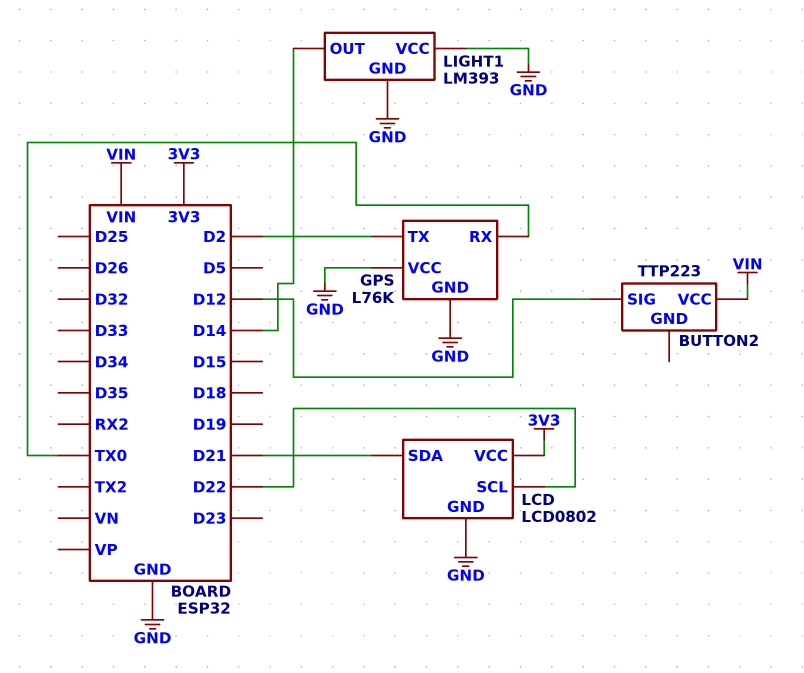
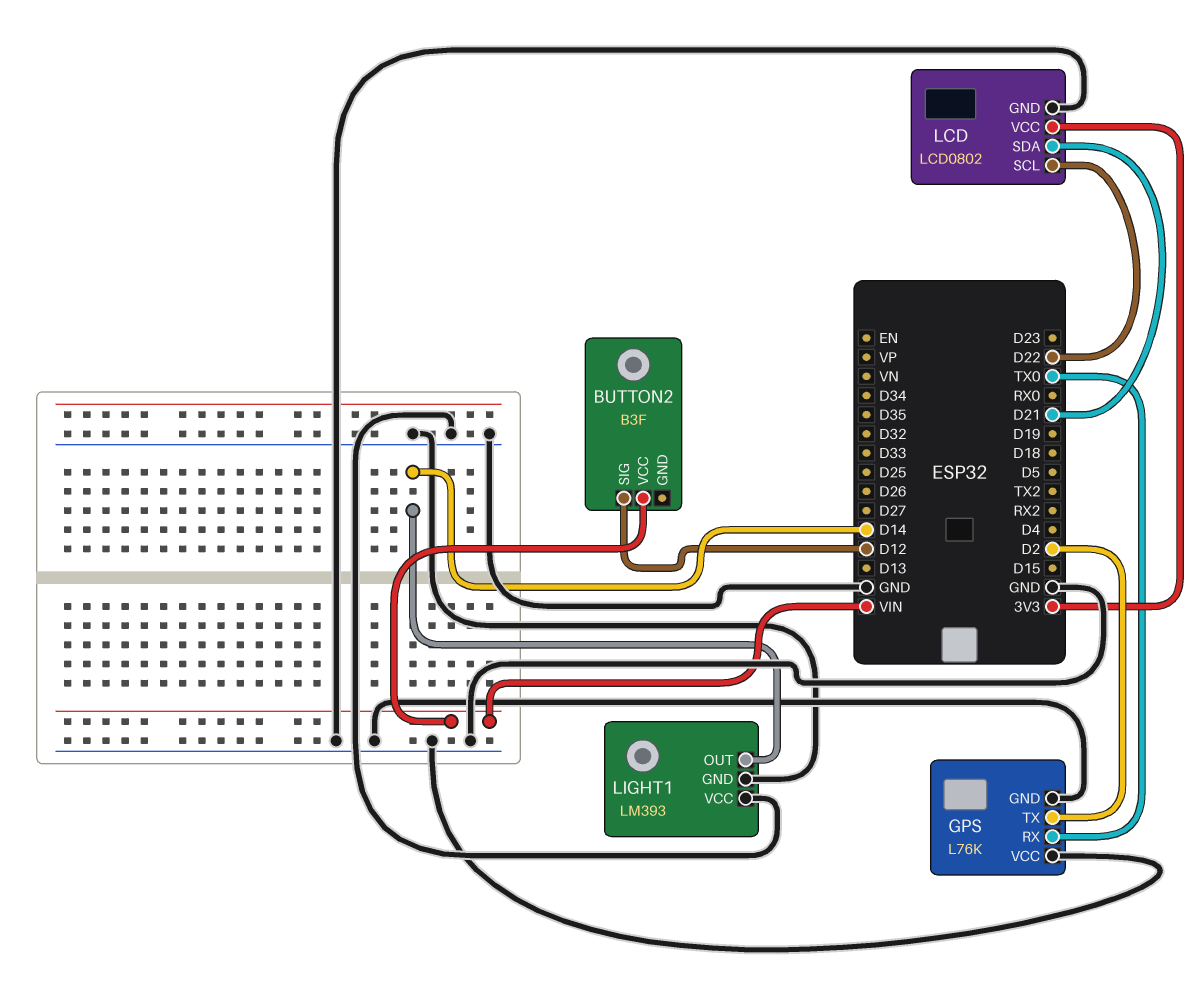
BUTTON2: TTP223 -> B3F

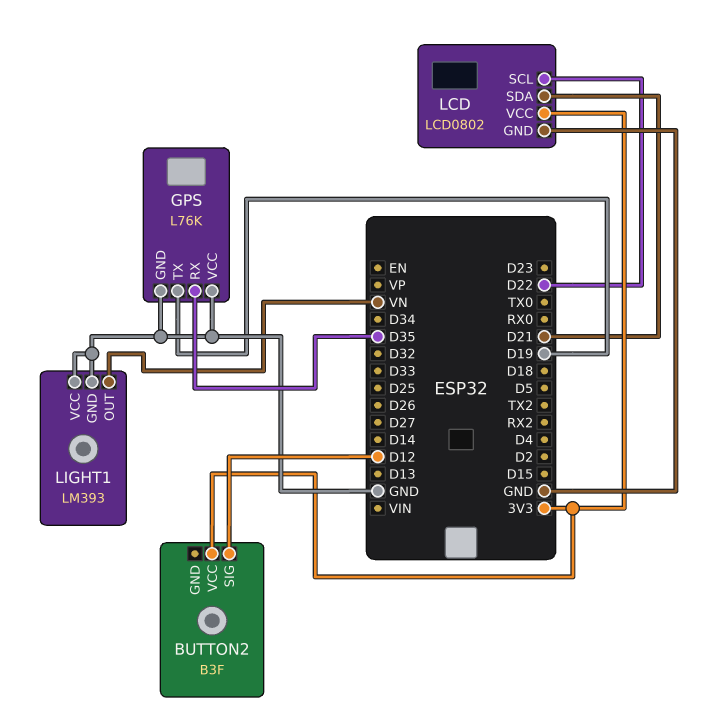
BUTTON2 pin VCC: VIN -> 3V3
GPS pin RX: TX0 -> D35
GPS pin TX: D2 -> D19
LIGHT1 pin OUT: D14 -> VN

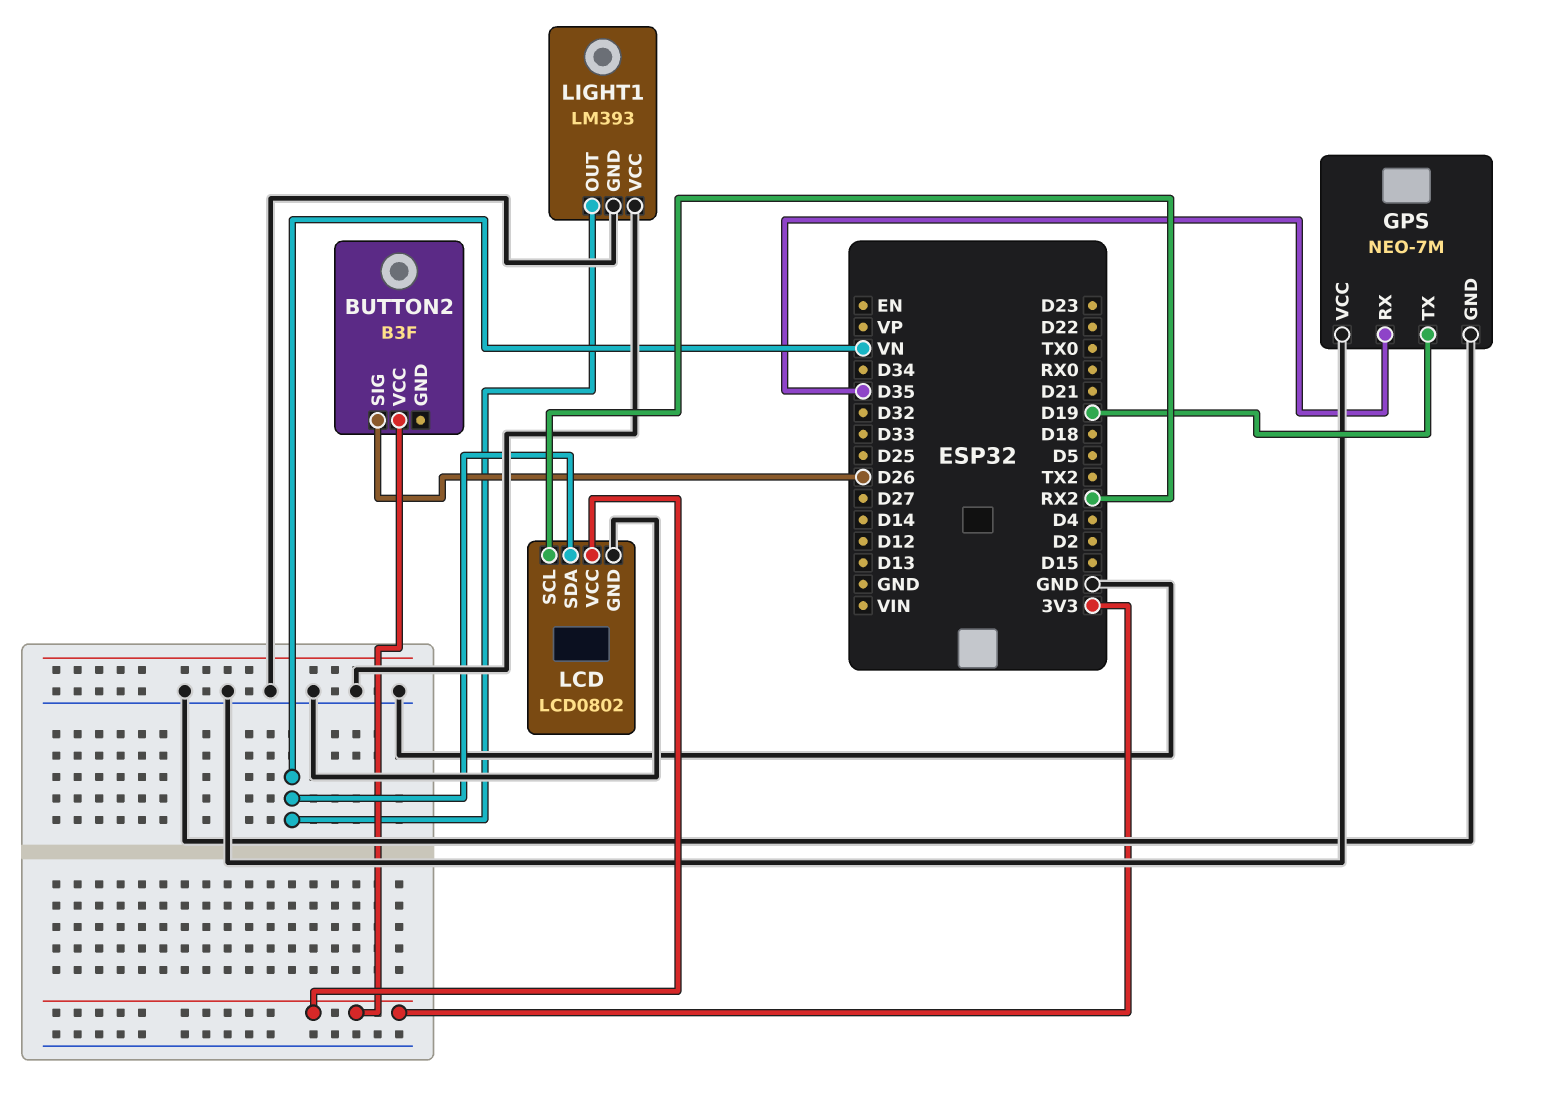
BUTTON2 pin SIG: D12 -> D26
GPS: L76K -> NEO-7M
LCD pin SCL: D22 -> RX2
LCD pin SDA: D21 -> VN

